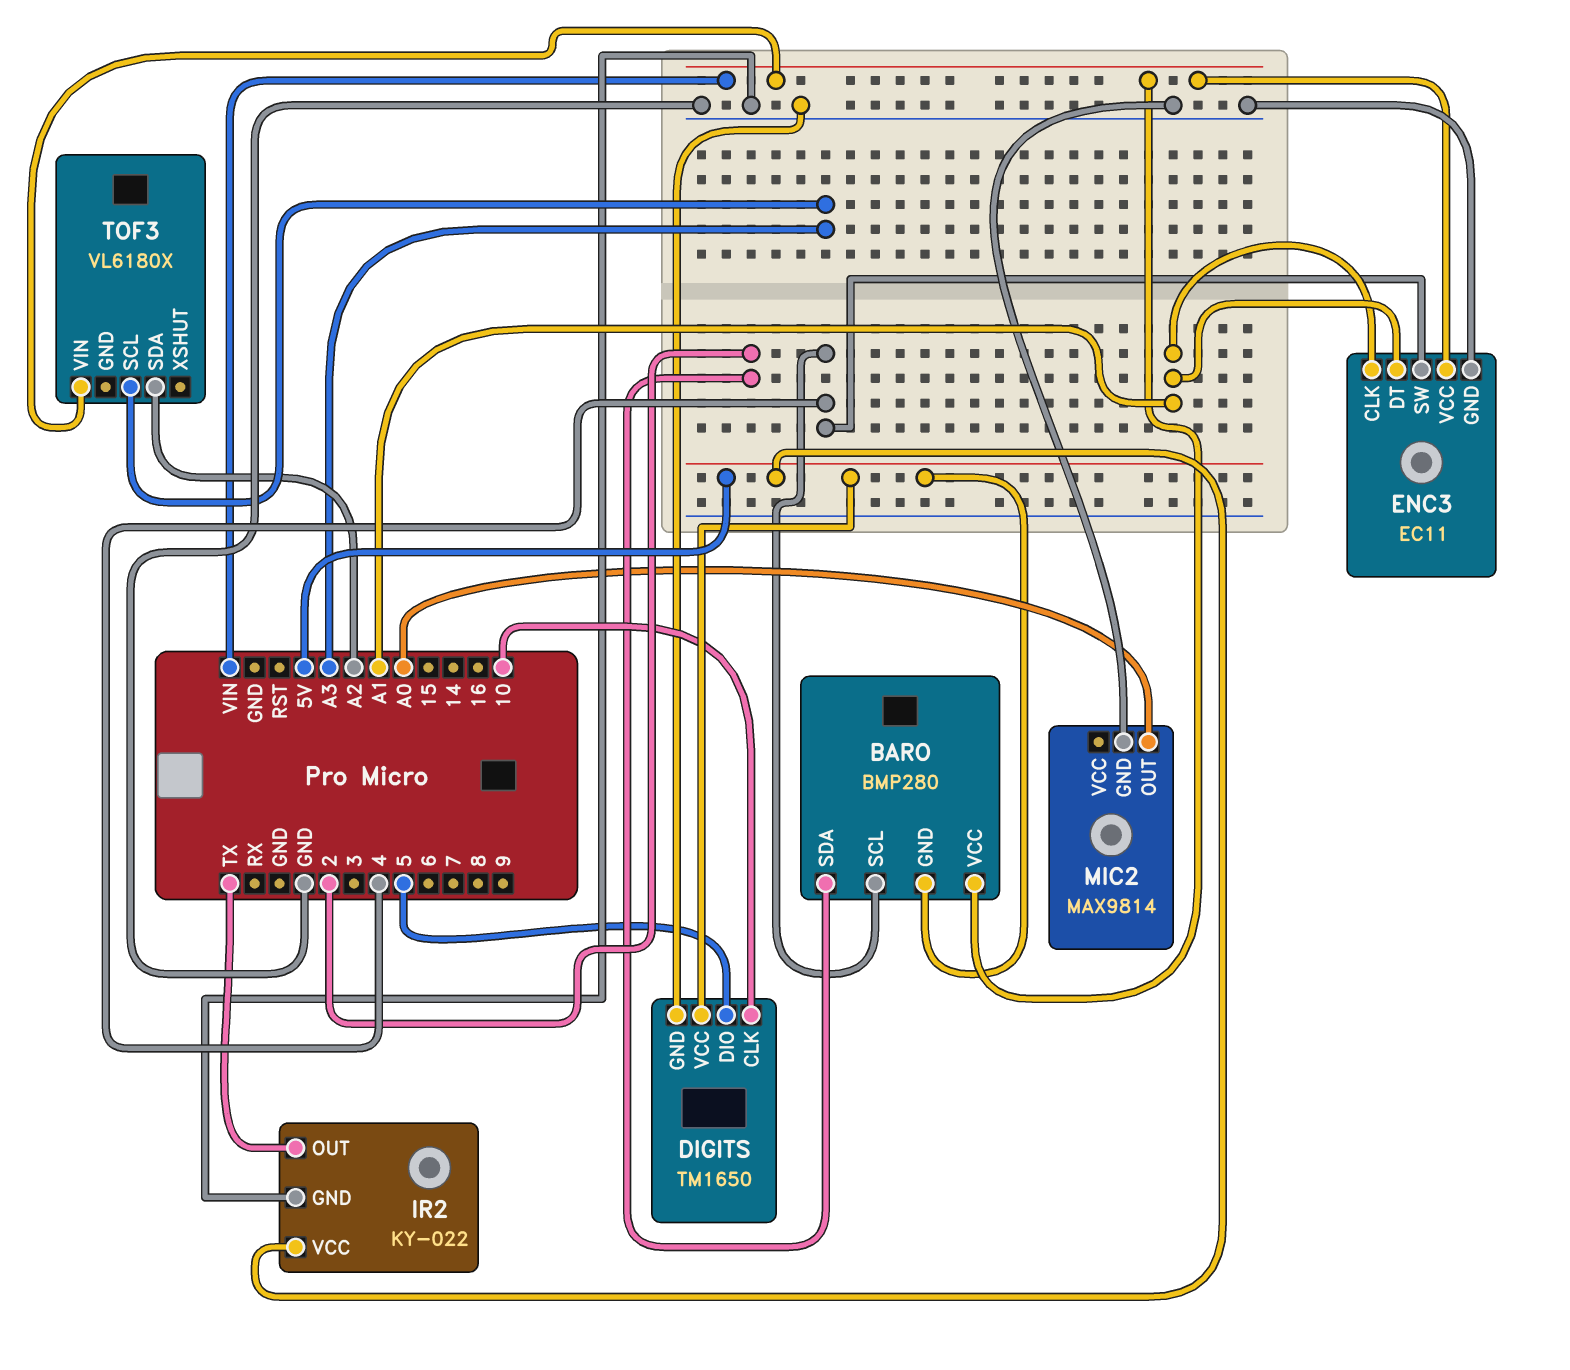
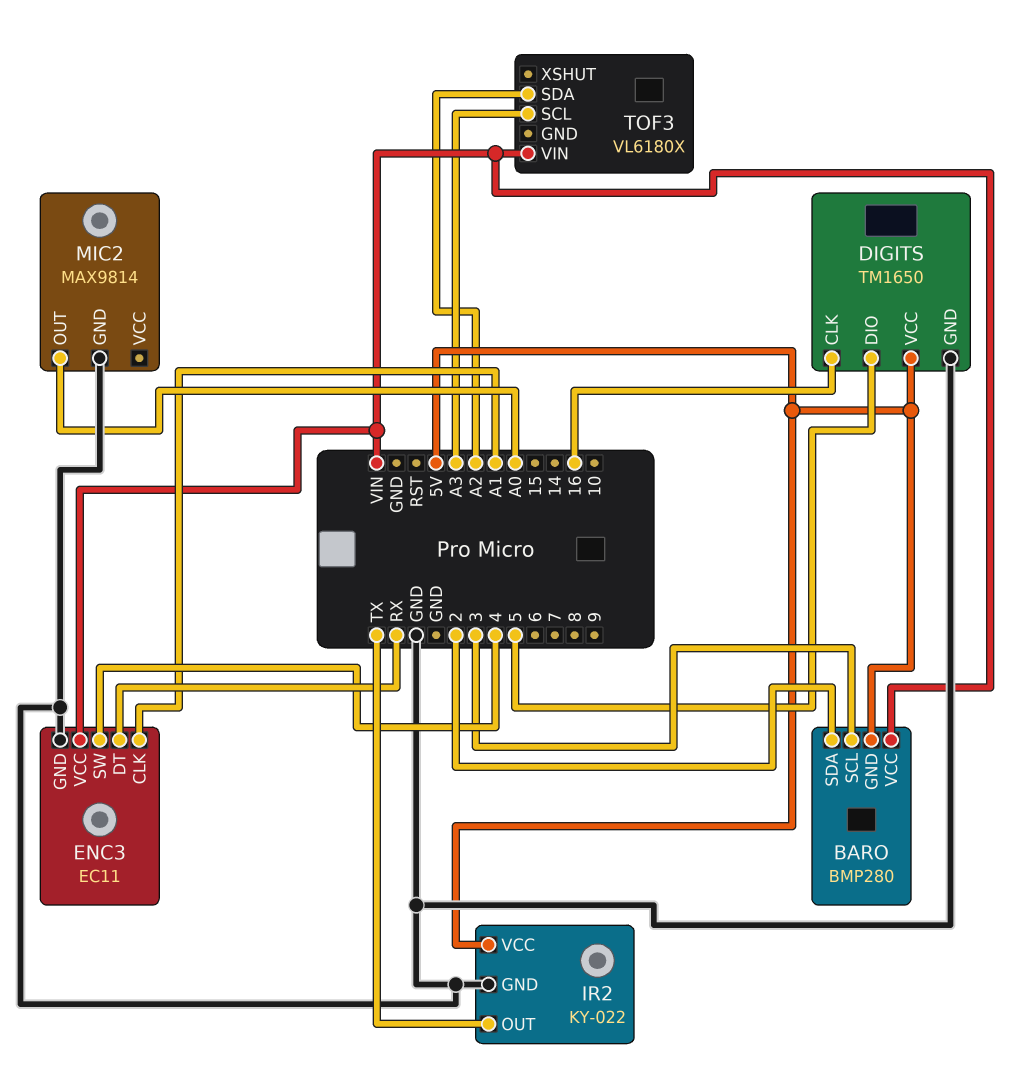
BARO pin SCL: 4 -> 3
DIGITS pin CLK: 10 -> 16
ENC3 pin DT: A1 -> RX

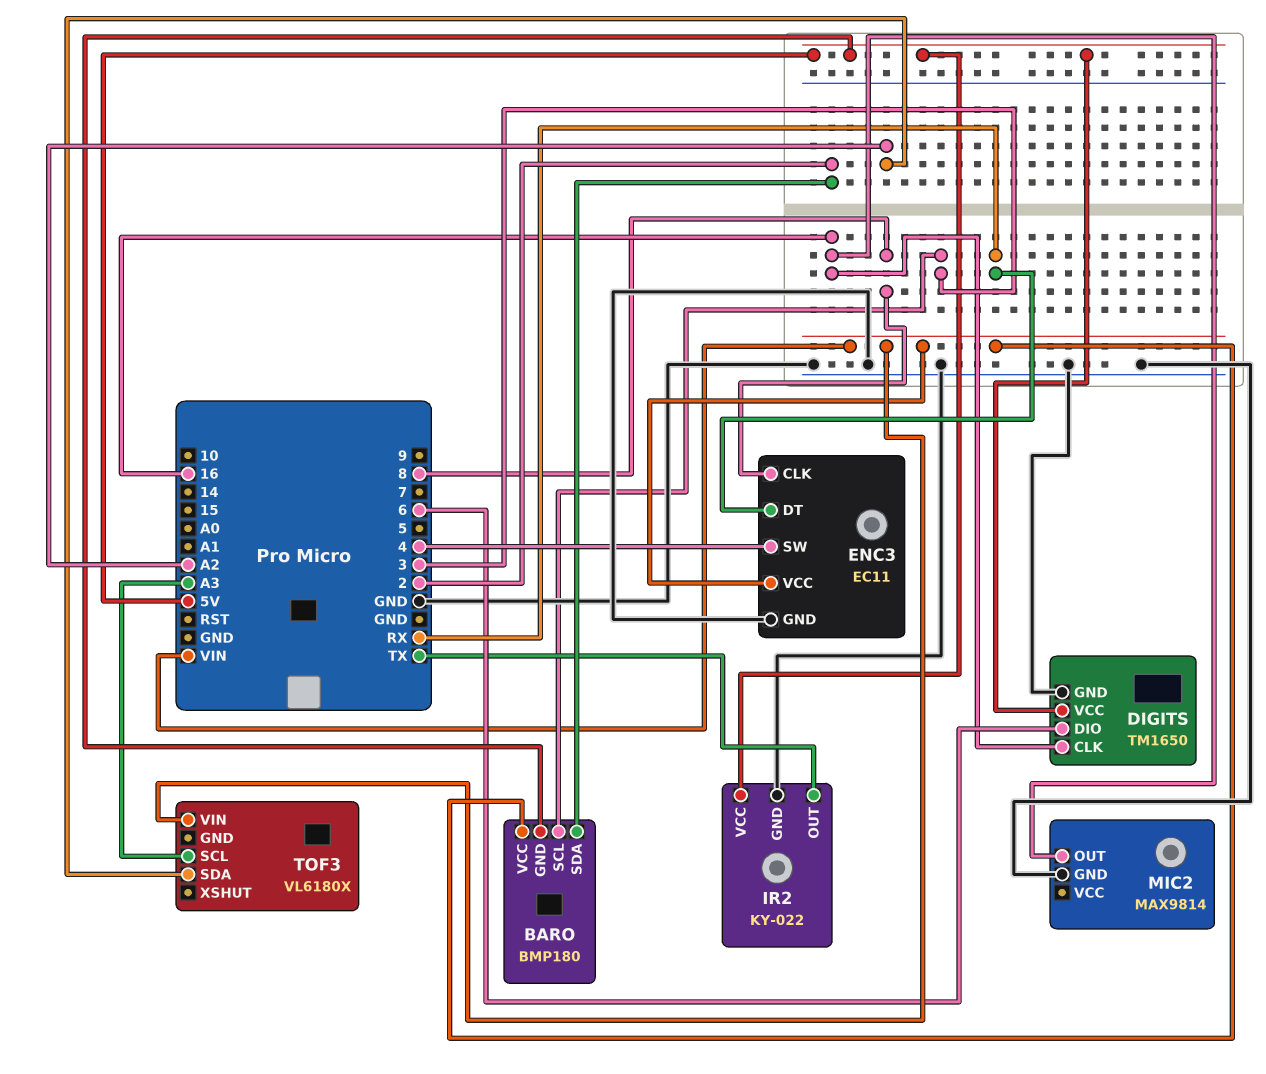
BARO: BMP280 -> BMP180
DIGITS pin DIO: 5 -> 6
ENC3 pin CLK: A1 -> 8
MIC2 pin OUT: A0 -> 16

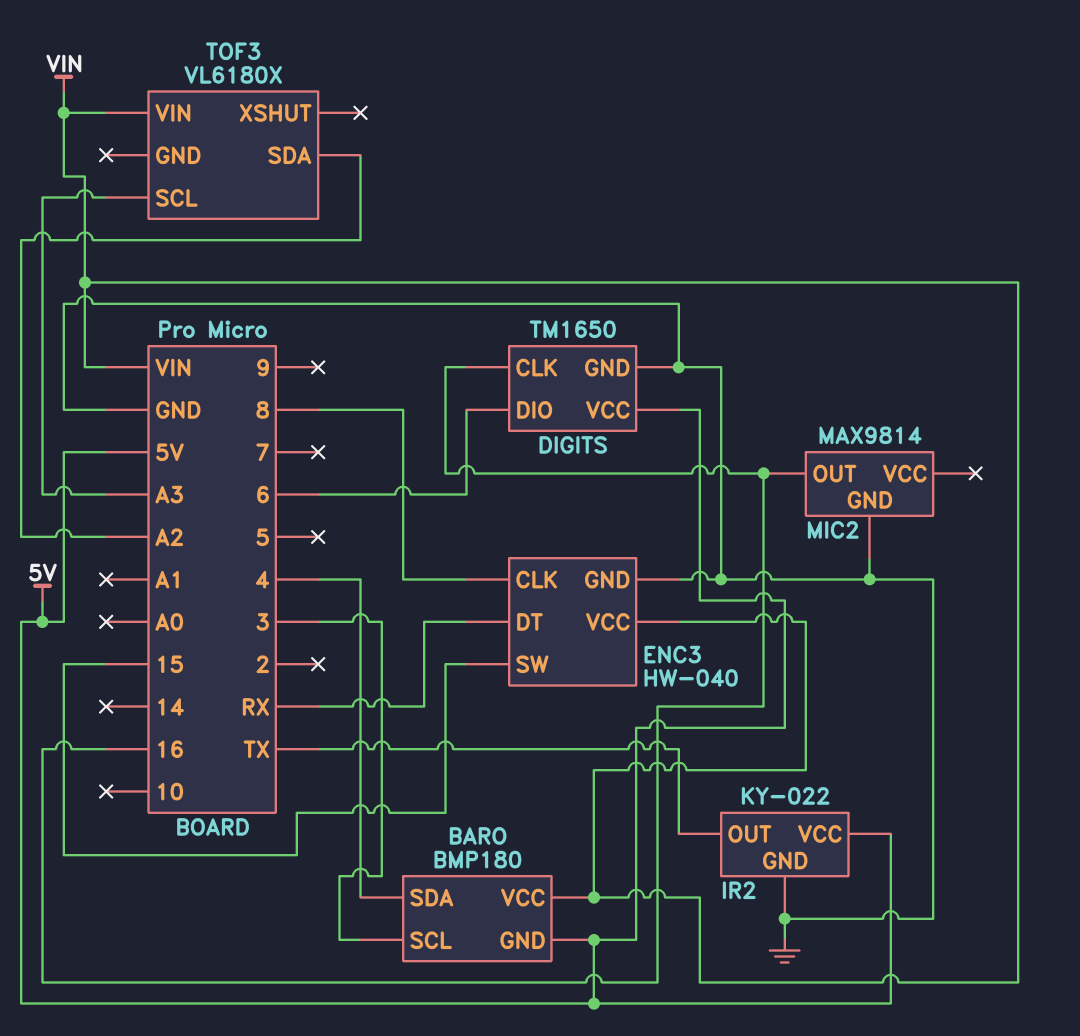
BARO pin SDA: 2 -> 4
ENC3: EC11 -> HW-040
ENC3 pin SW: 4 -> 15

